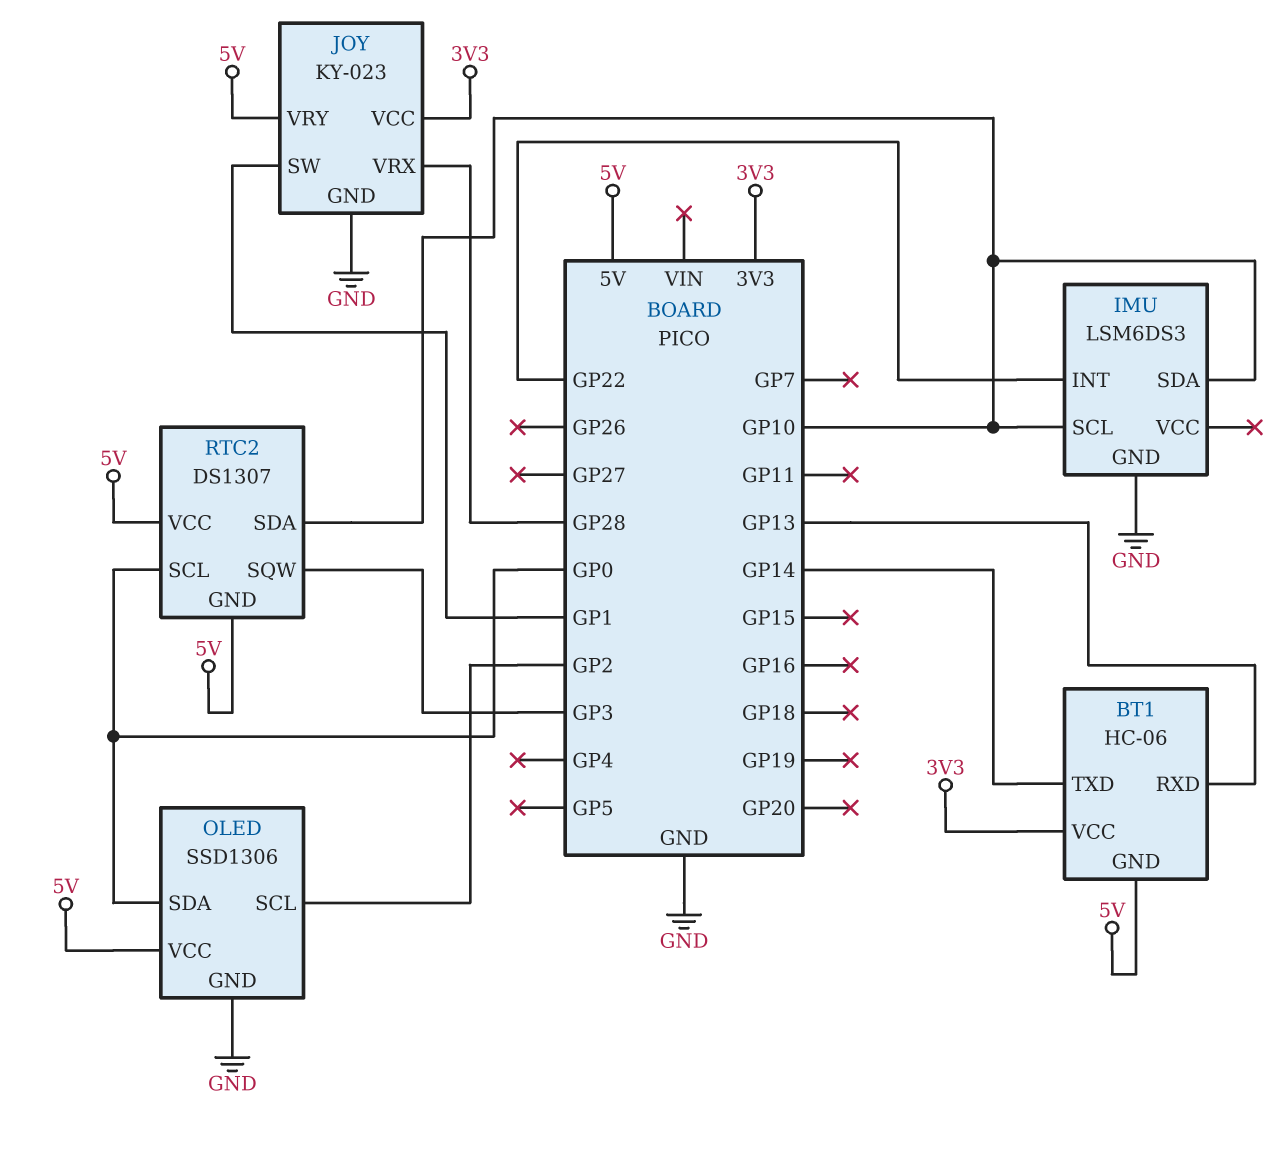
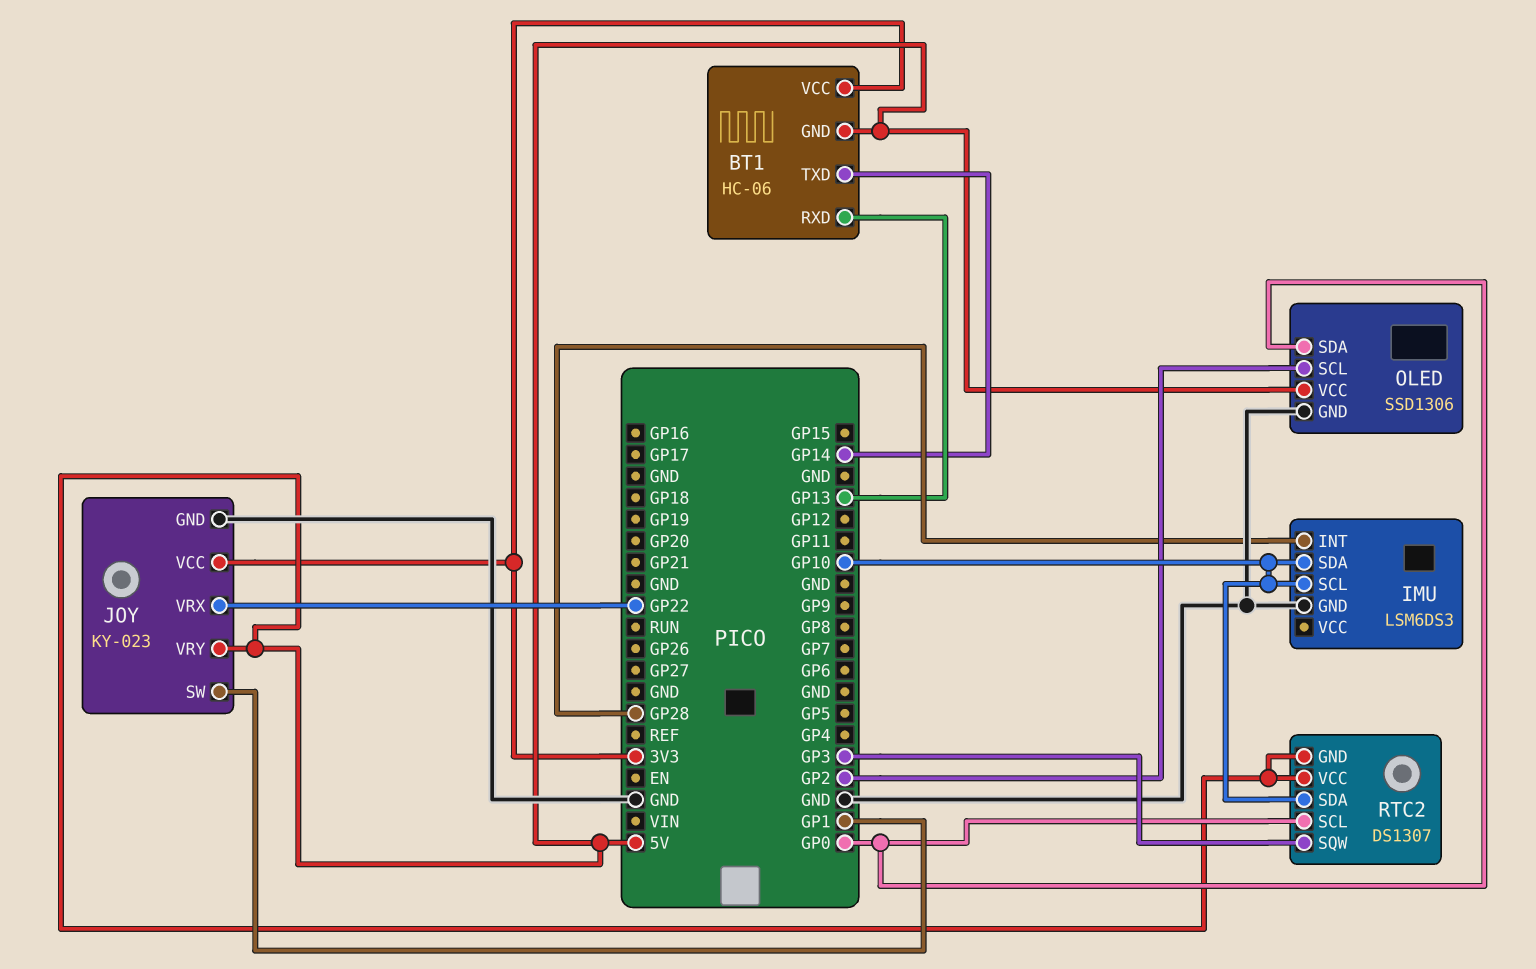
IMU pin INT: GP22 -> GP28
JOY pin VRX: GP28 -> GP22

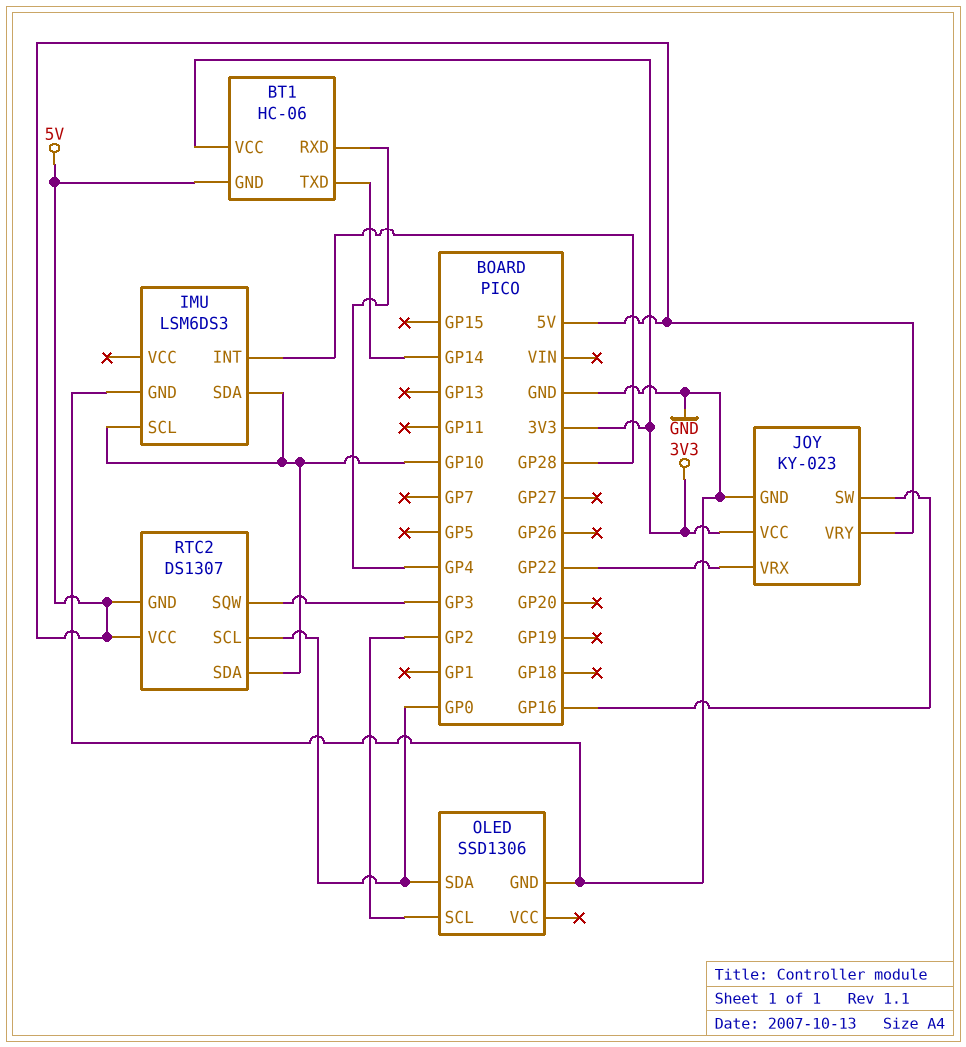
BT1 pin RXD: GP13 -> GP4
JOY pin SW: GP1 -> GP16
OLED pin VCC: 5V -> none

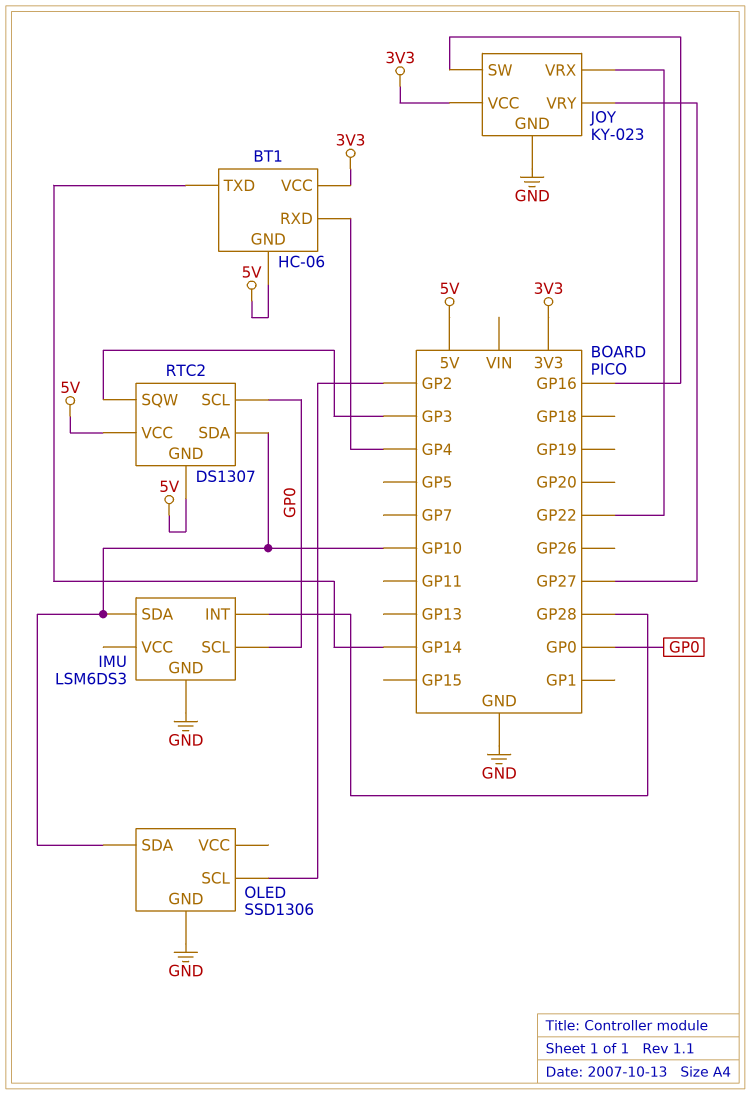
IMU pin SCL: GP10 -> GP0
JOY pin VRY: 5V -> GP27
OLED pin SDA: GP0 -> GP10

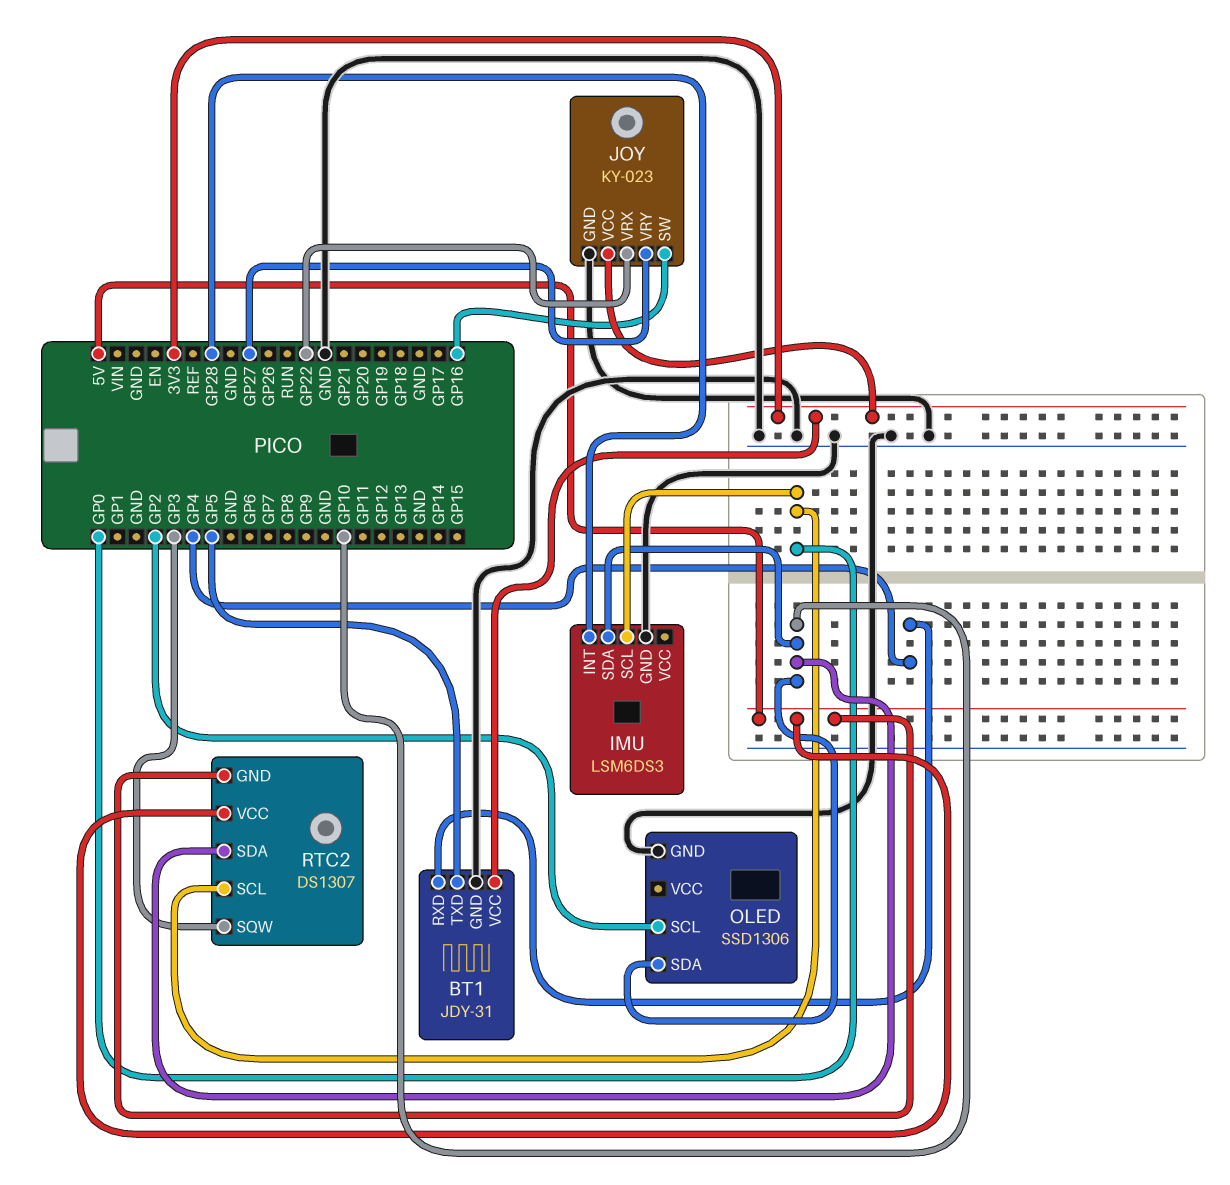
BT1: HC-06 -> JDY-31
BT1 pin GND: 5V -> GND
BT1 pin TXD: GP14 -> GP5

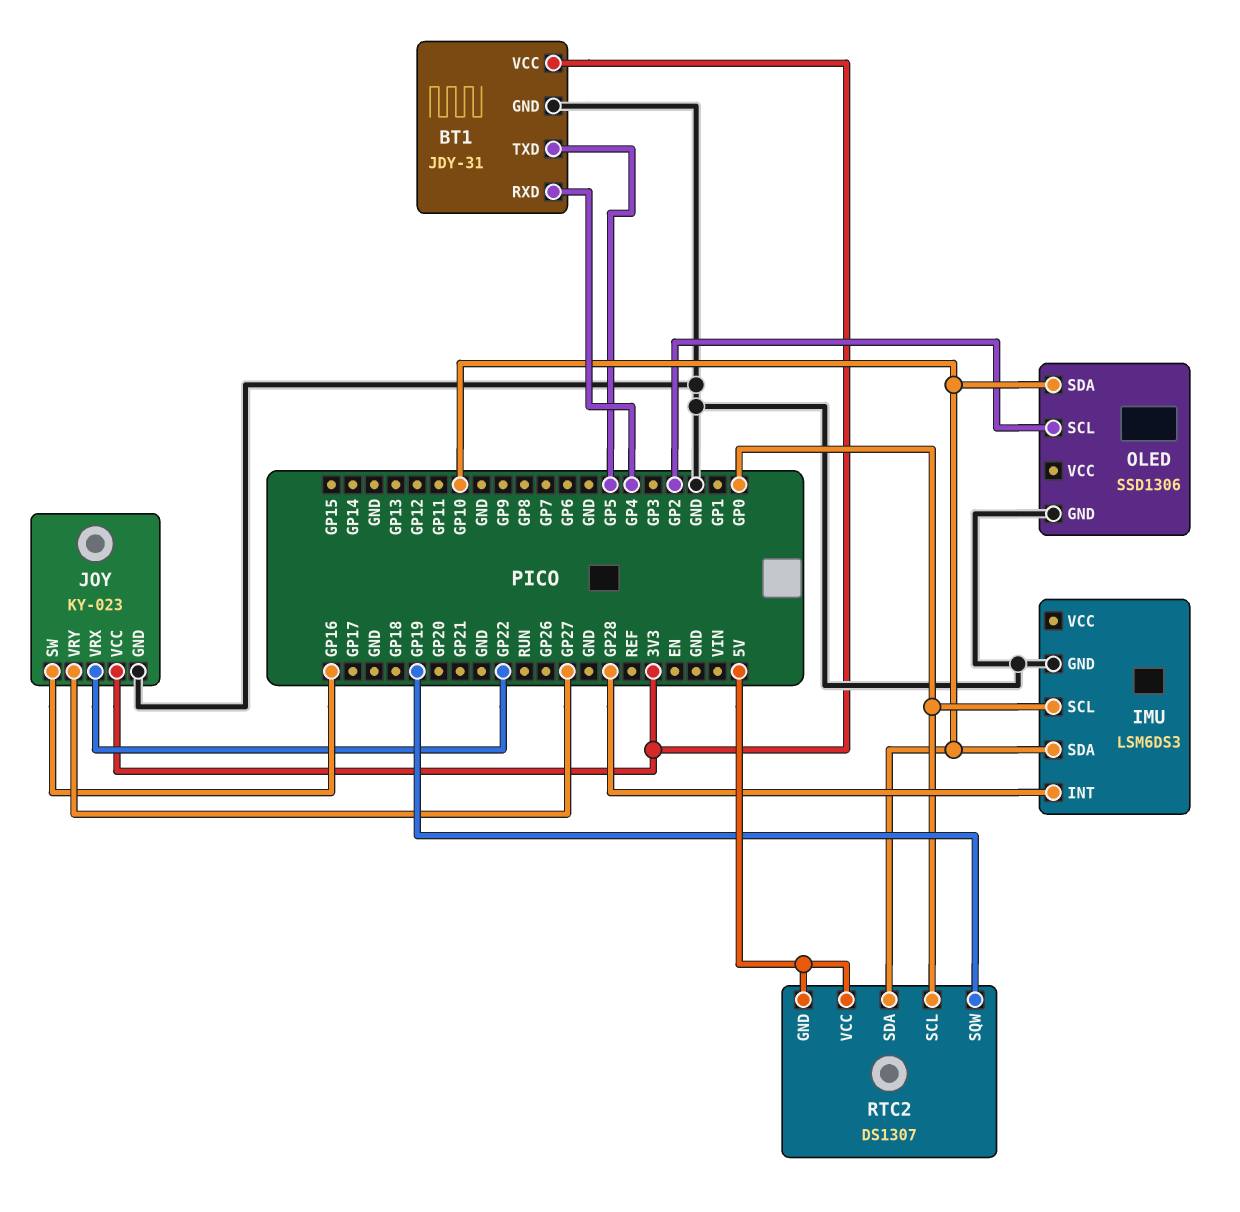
RTC2 pin SQW: GP3 -> GP19

